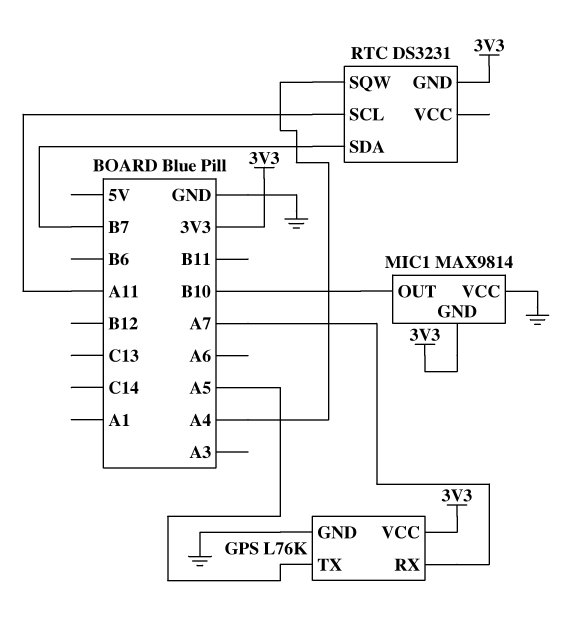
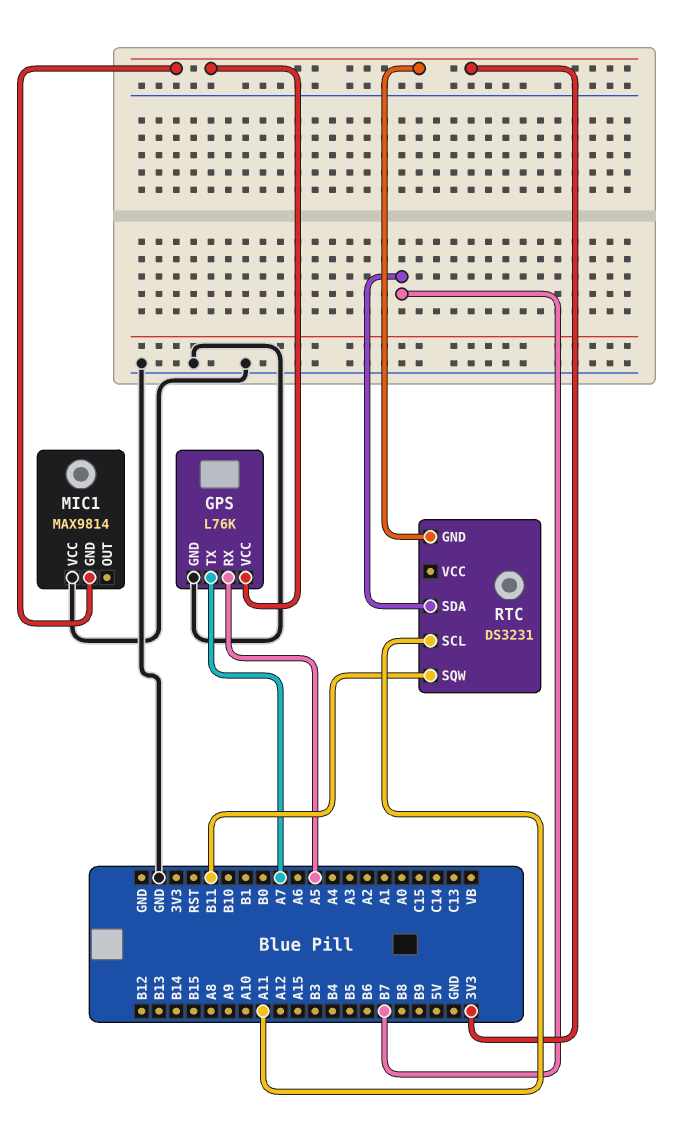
GPS pin RX: A7 -> A5
GPS pin TX: A5 -> A7
MIC1 pin OUT: B10 -> none
RTC pin SQW: A4 -> B11

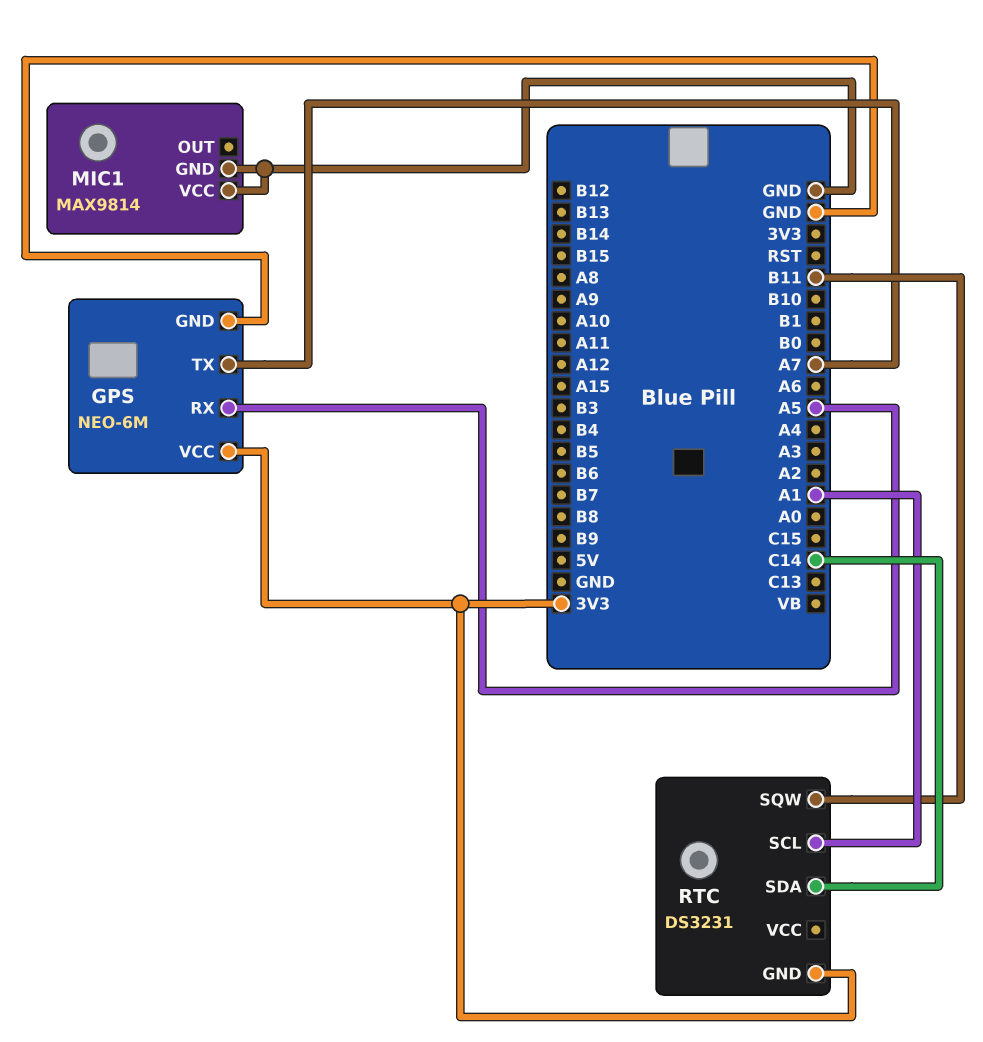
GPS: L76K -> NEO-6M
MIC1 pin GND: 3V3 -> GND
RTC pin SCL: A11 -> A1
RTC pin SDA: B7 -> C14

